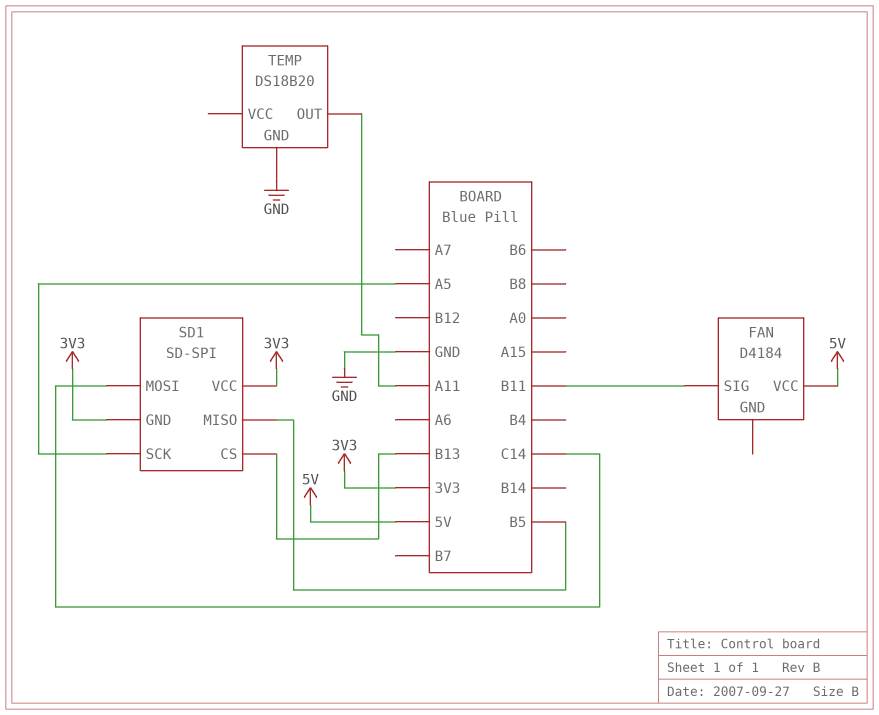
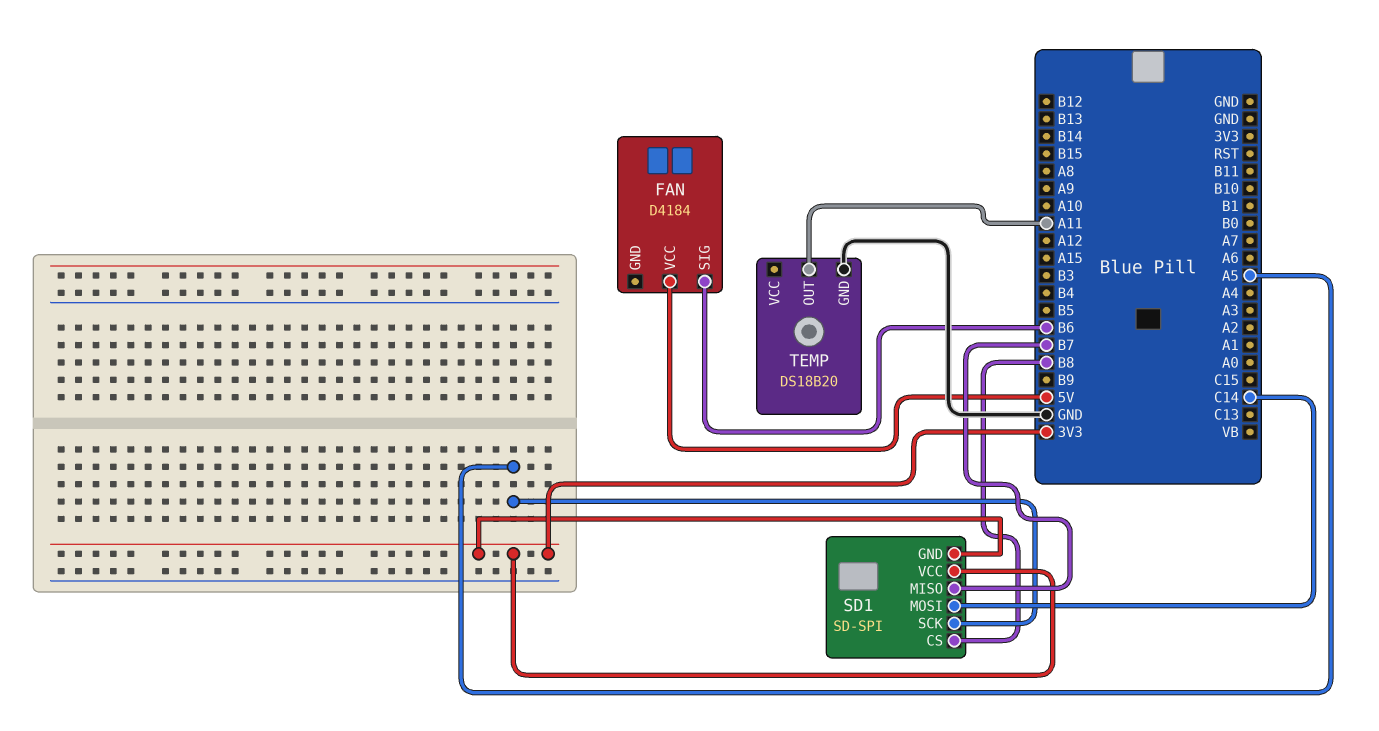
FAN pin SIG: B11 -> B6
SD1 pin CS: B13 -> B8
SD1 pin MISO: B5 -> B7

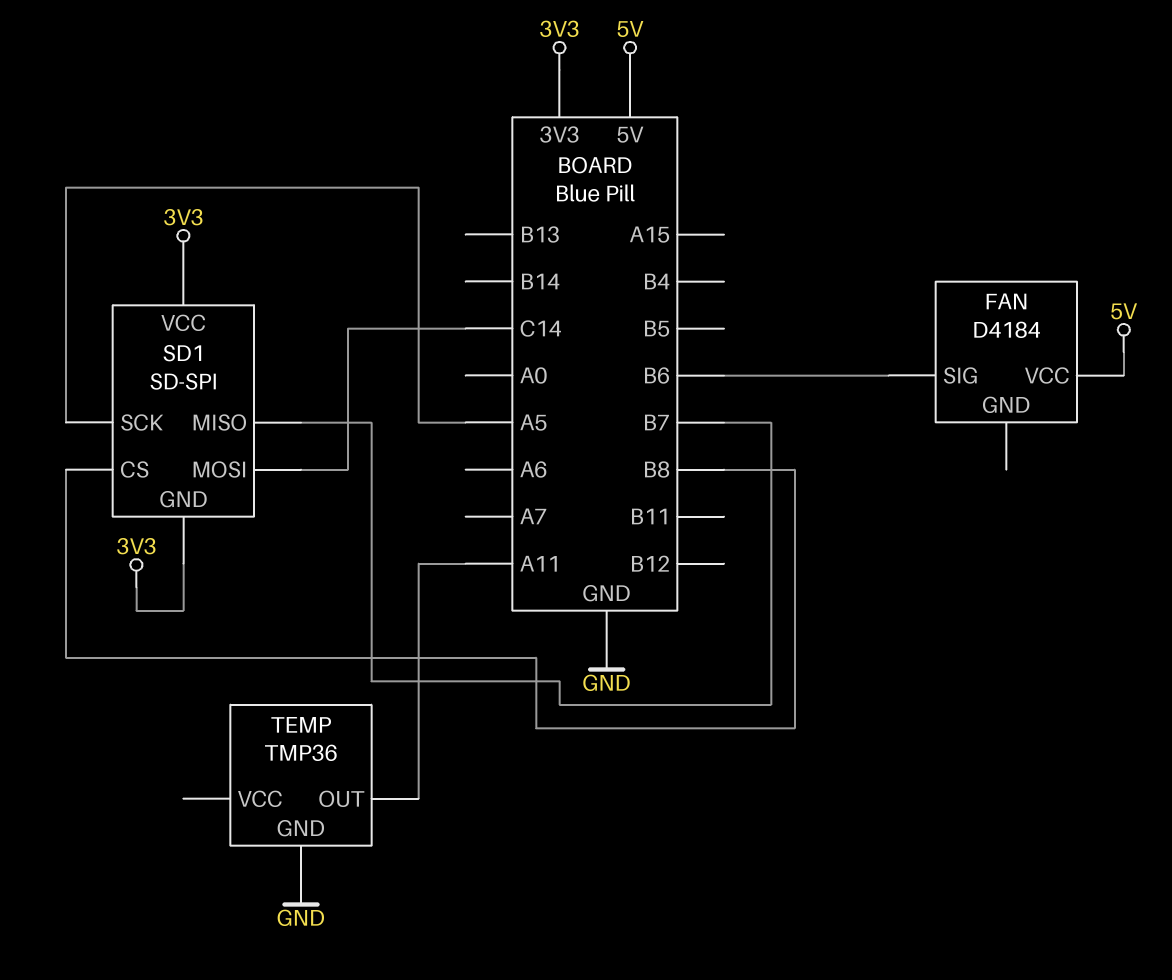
TEMP: DS18B20 -> TMP36

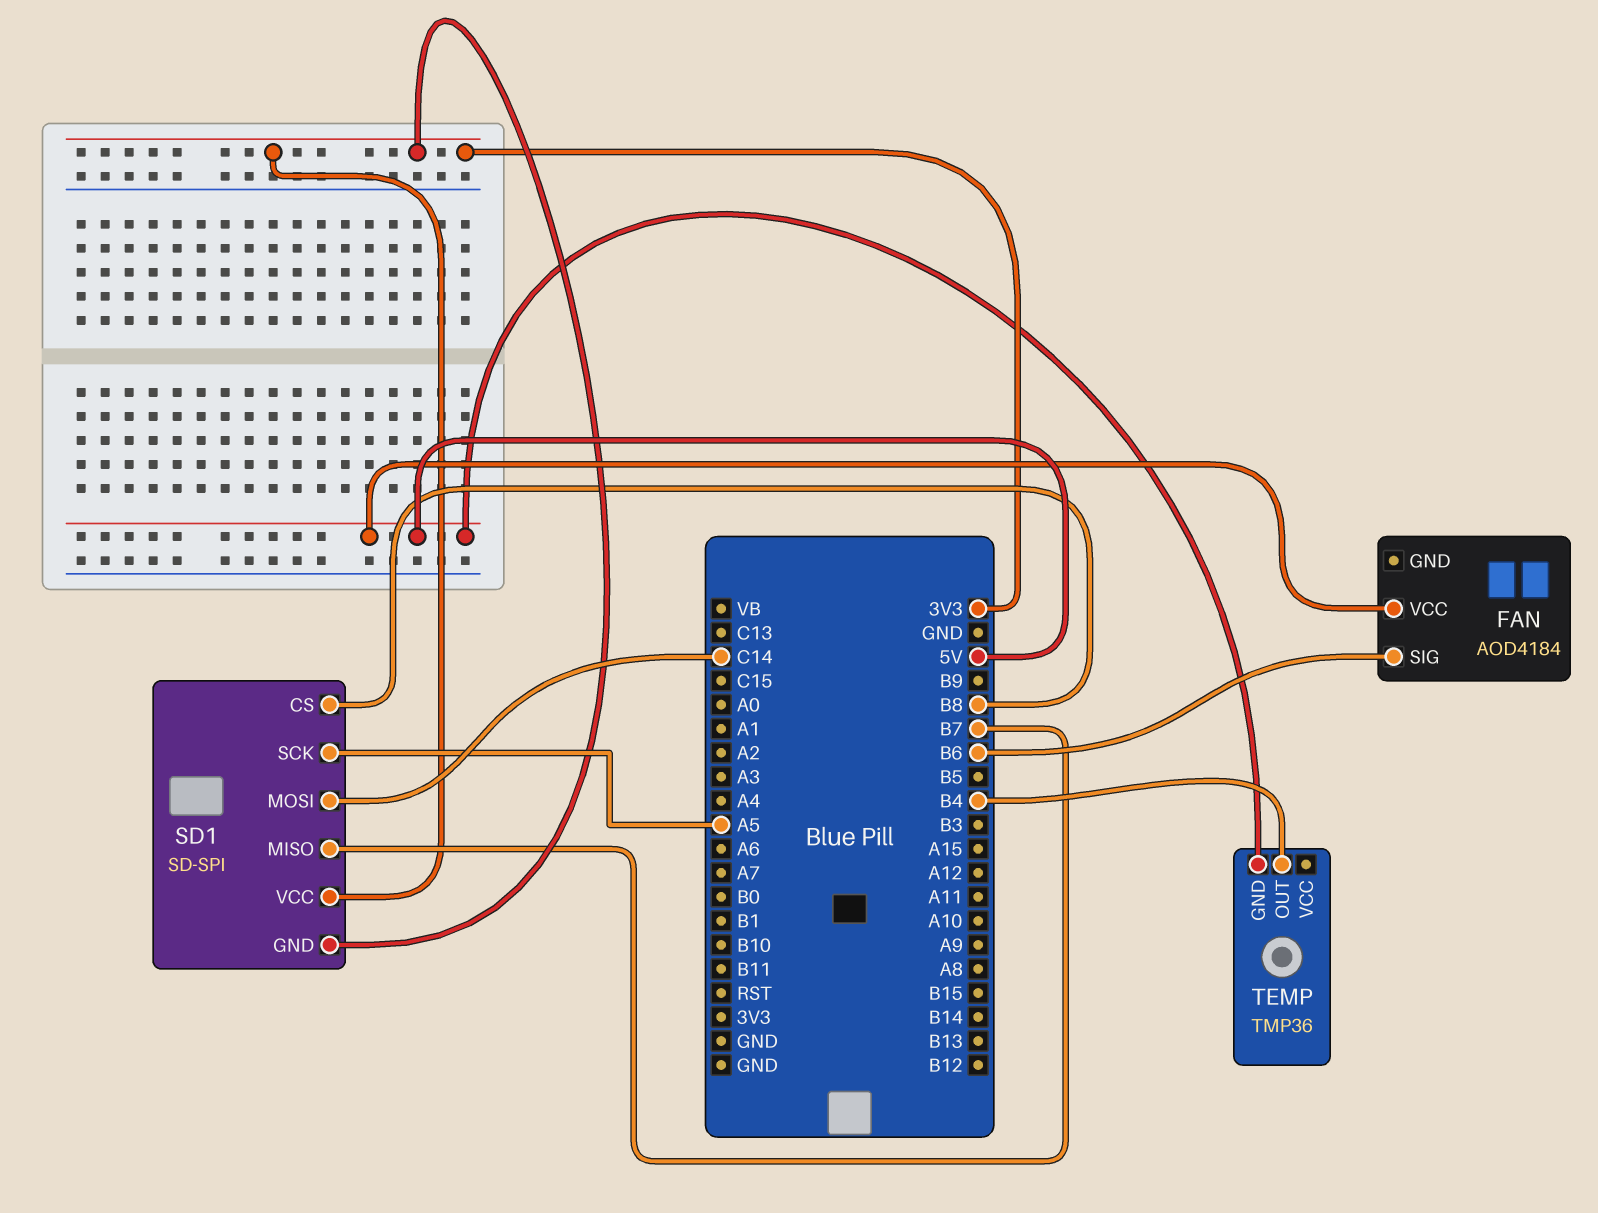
FAN: D4184 -> AOD4184
TEMP pin GND: GND -> 5V
TEMP pin OUT: A11 -> B4

